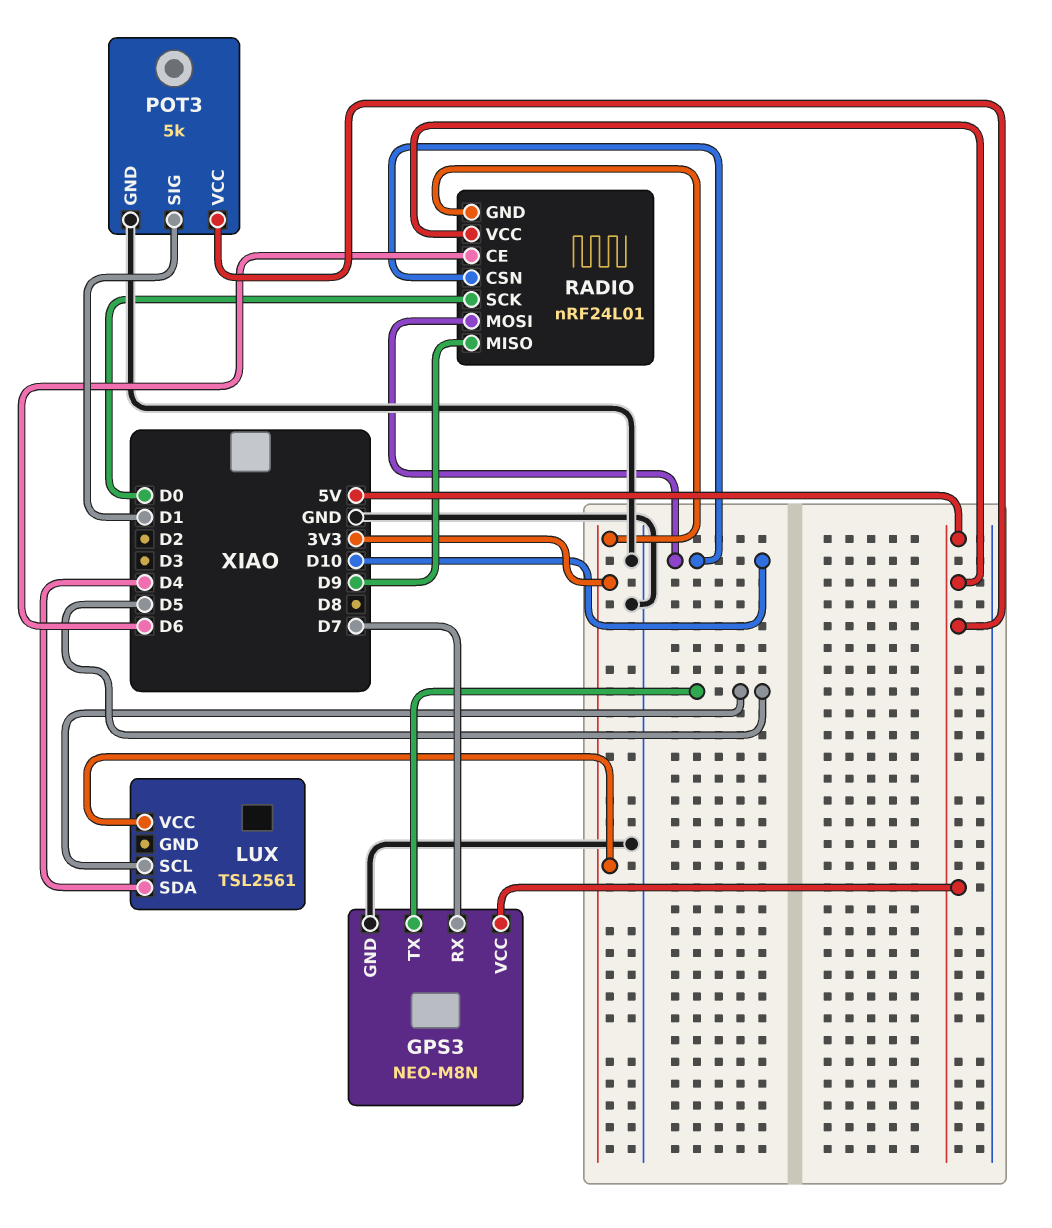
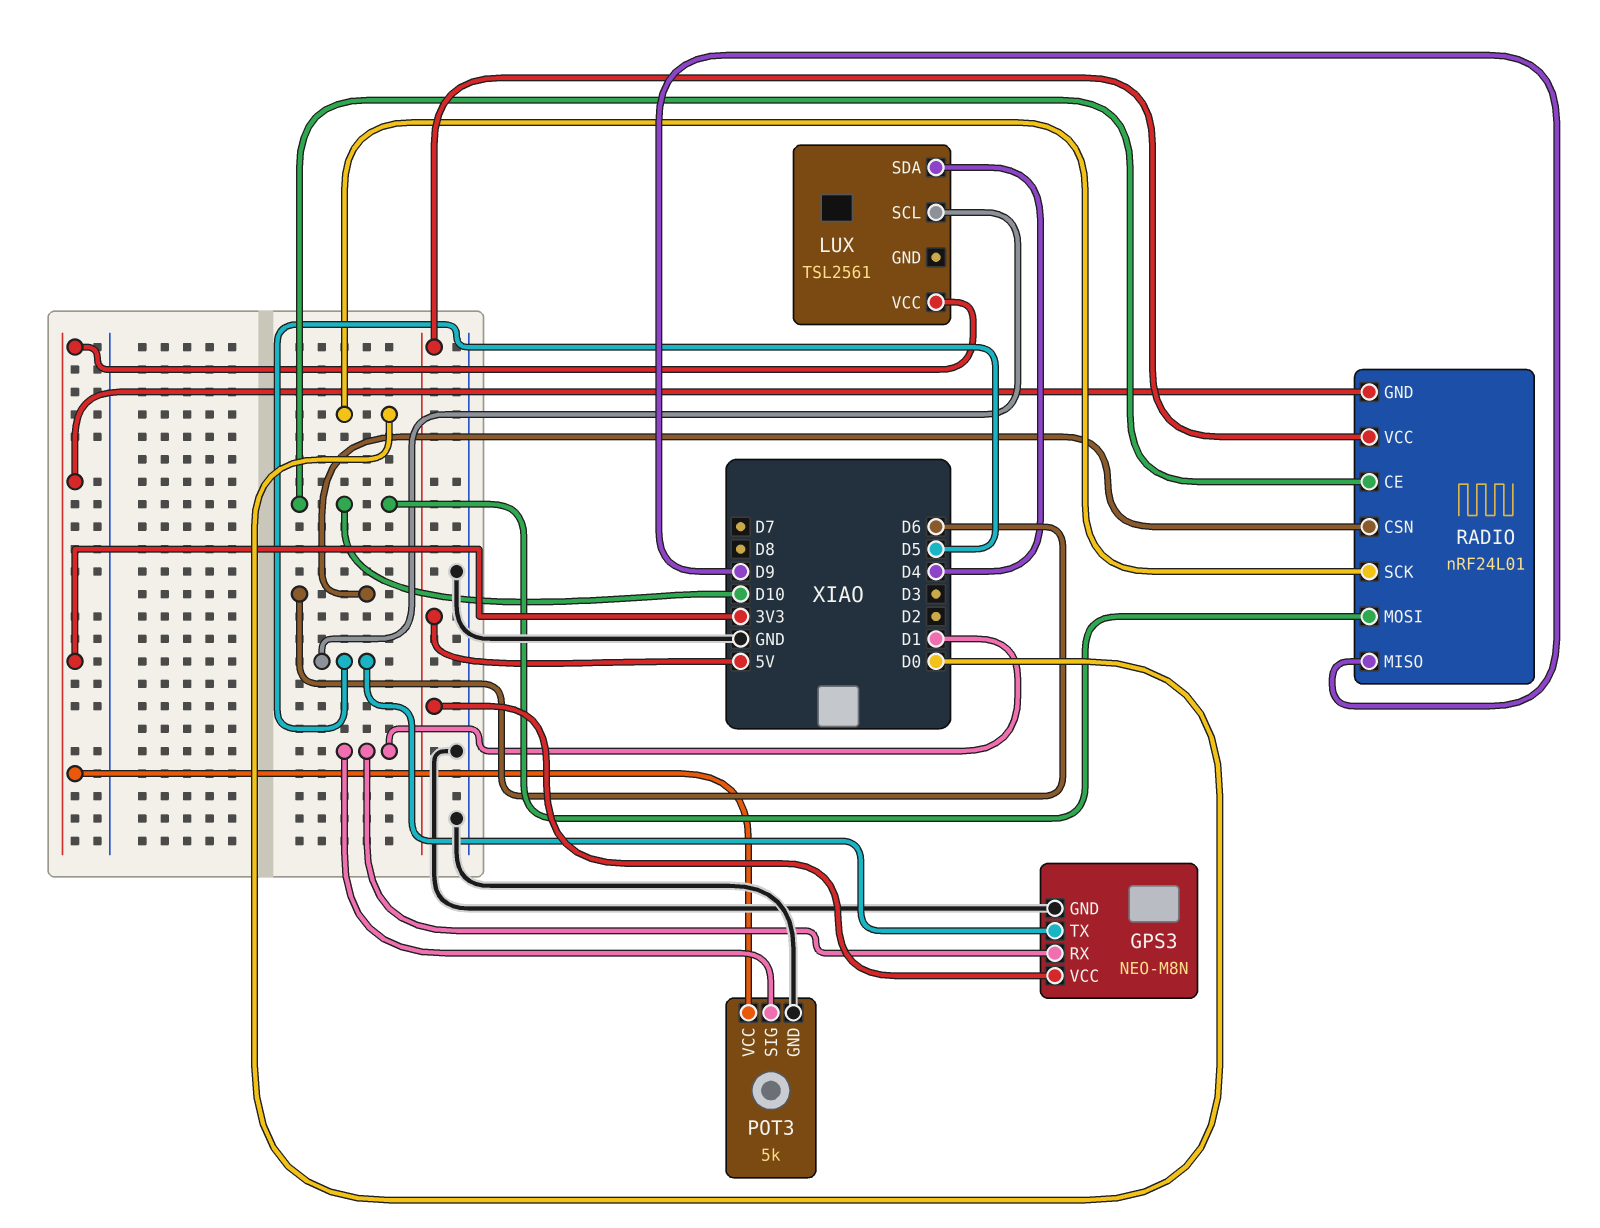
GPS3 pin RX: D7 -> D1
POT3 pin VCC: 5V -> 3V3
RADIO pin CE: D6 -> D10
RADIO pin CSN: D10 -> D6

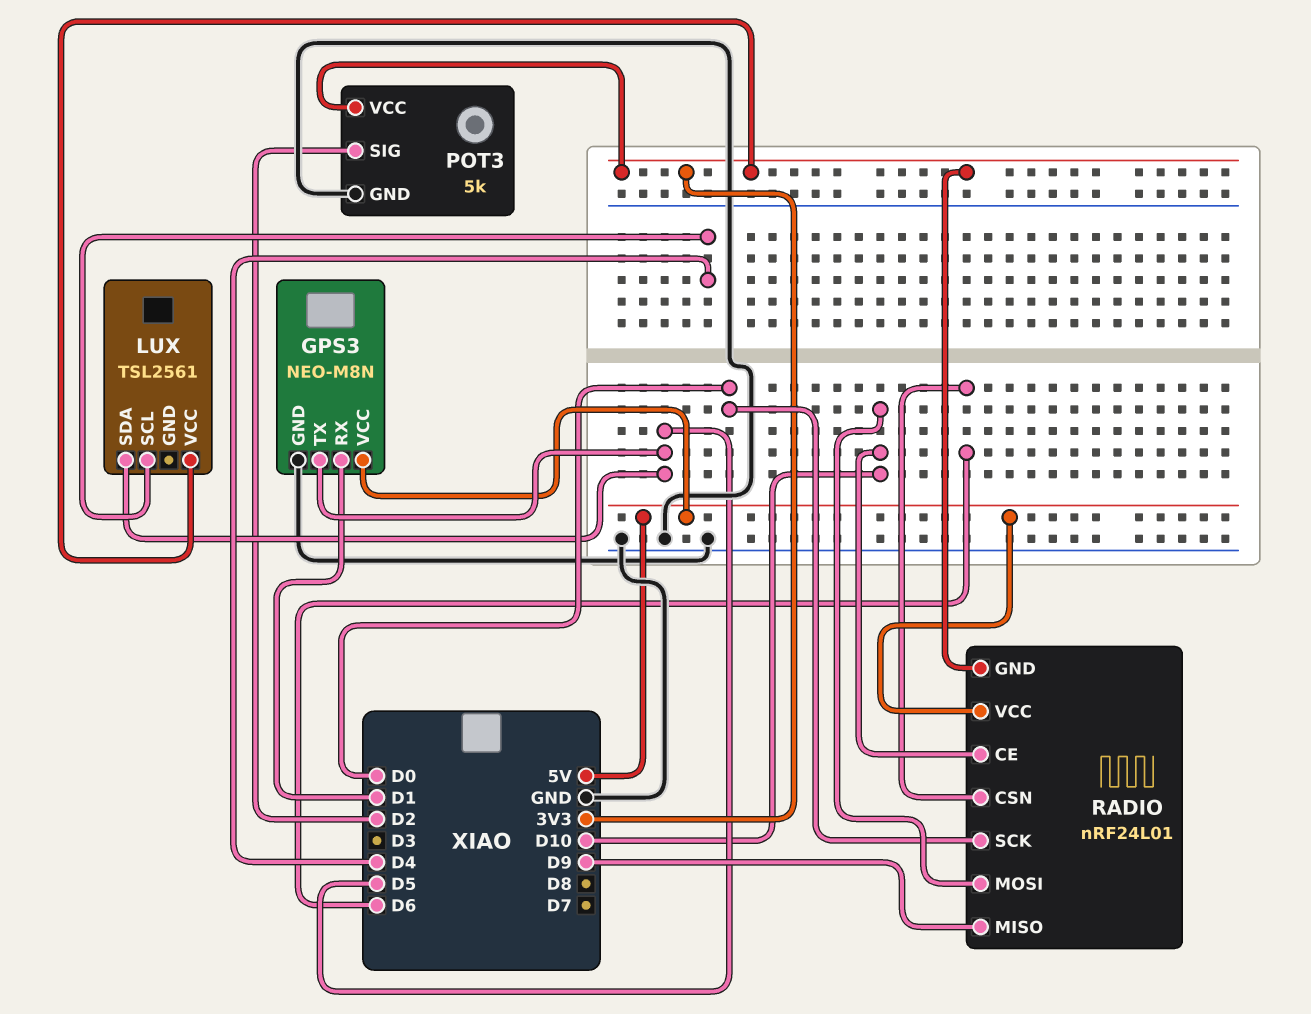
LUX pin SCL: D5 -> D4
LUX pin SDA: D4 -> D5
POT3 pin SIG: D1 -> D2

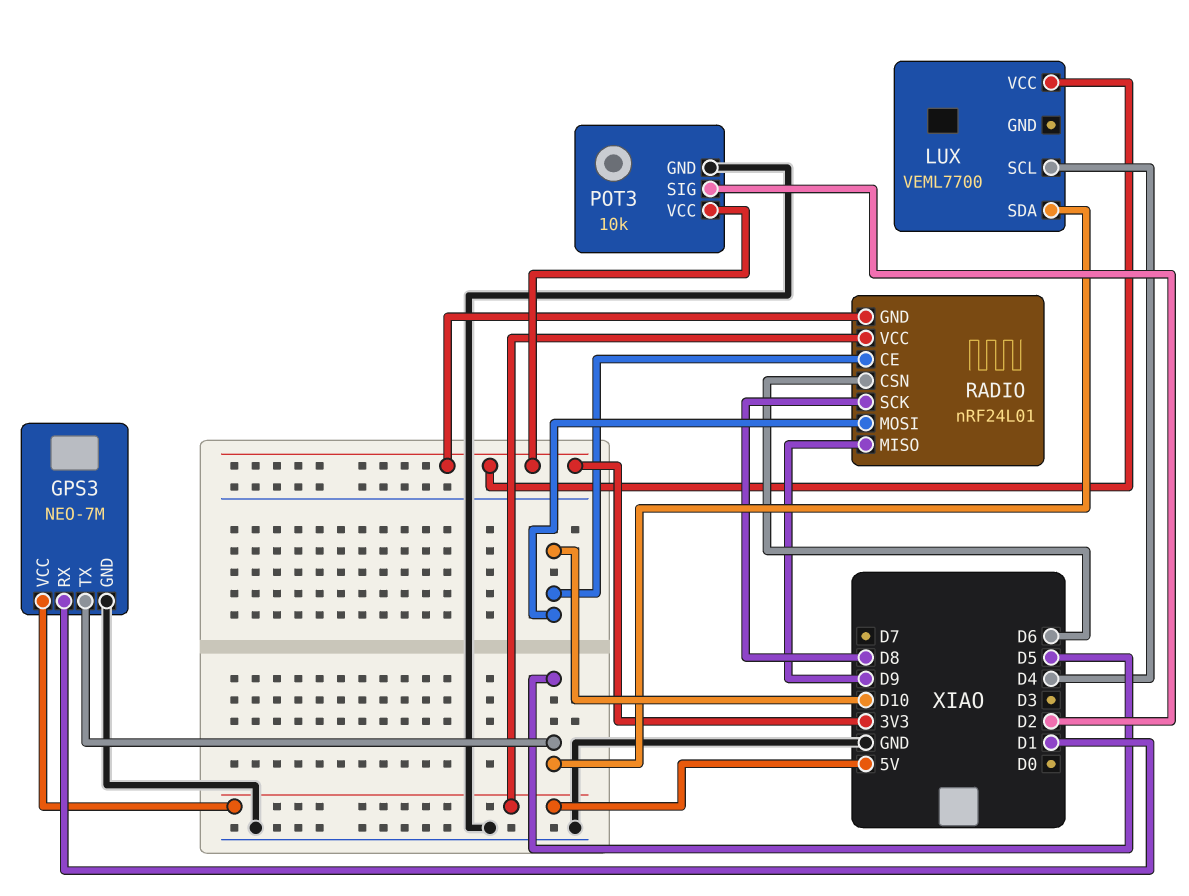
GPS3: NEO-M8N -> NEO-7M
LUX: TSL2561 -> VEML7700
POT3: 5k -> 10k
RADIO pin SCK: D0 -> D8

